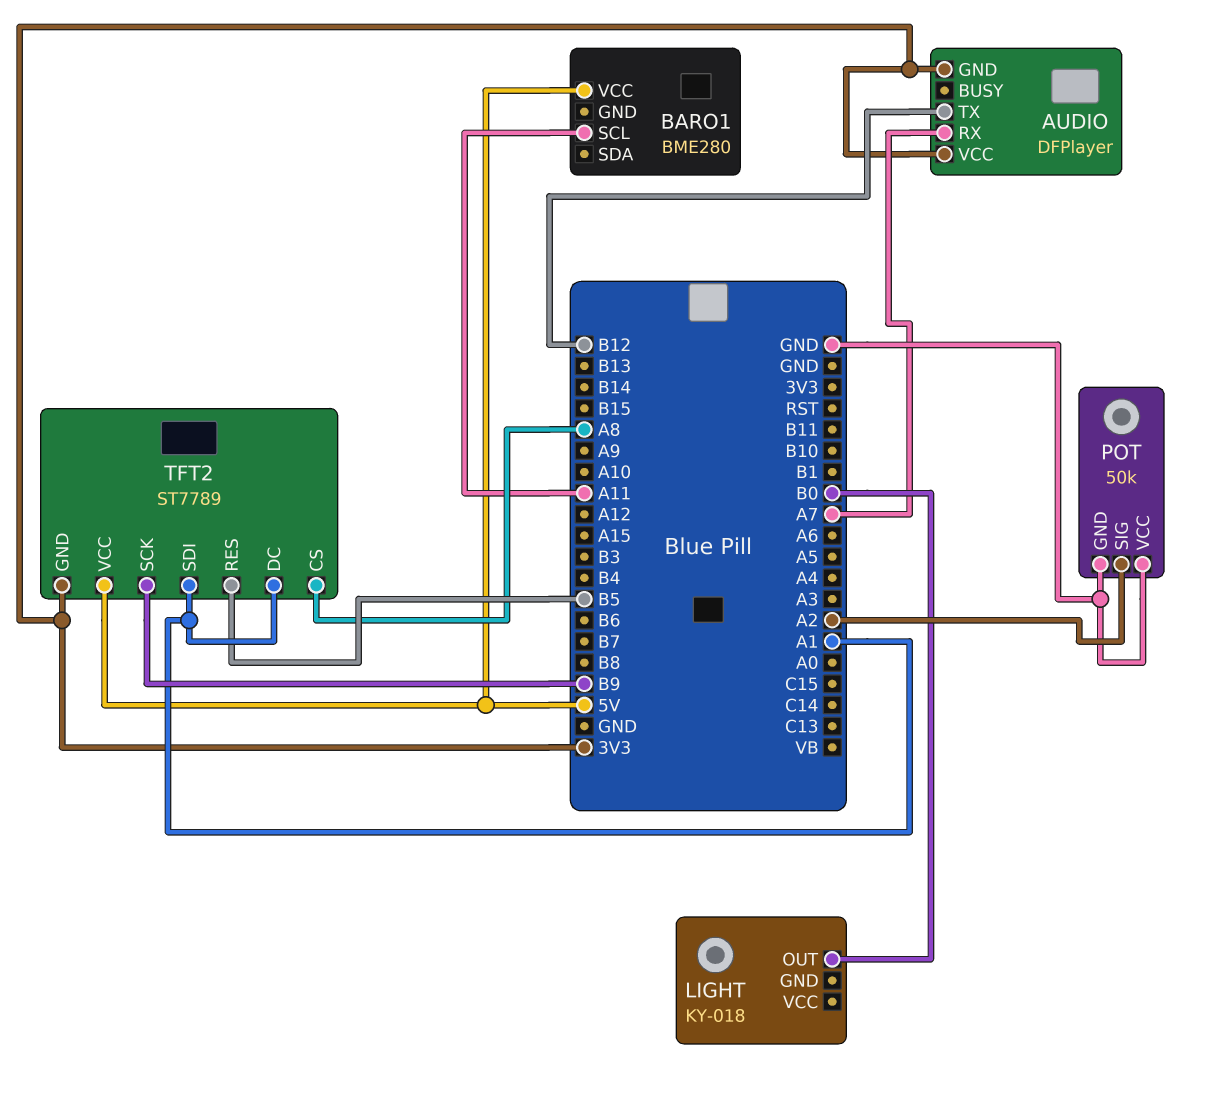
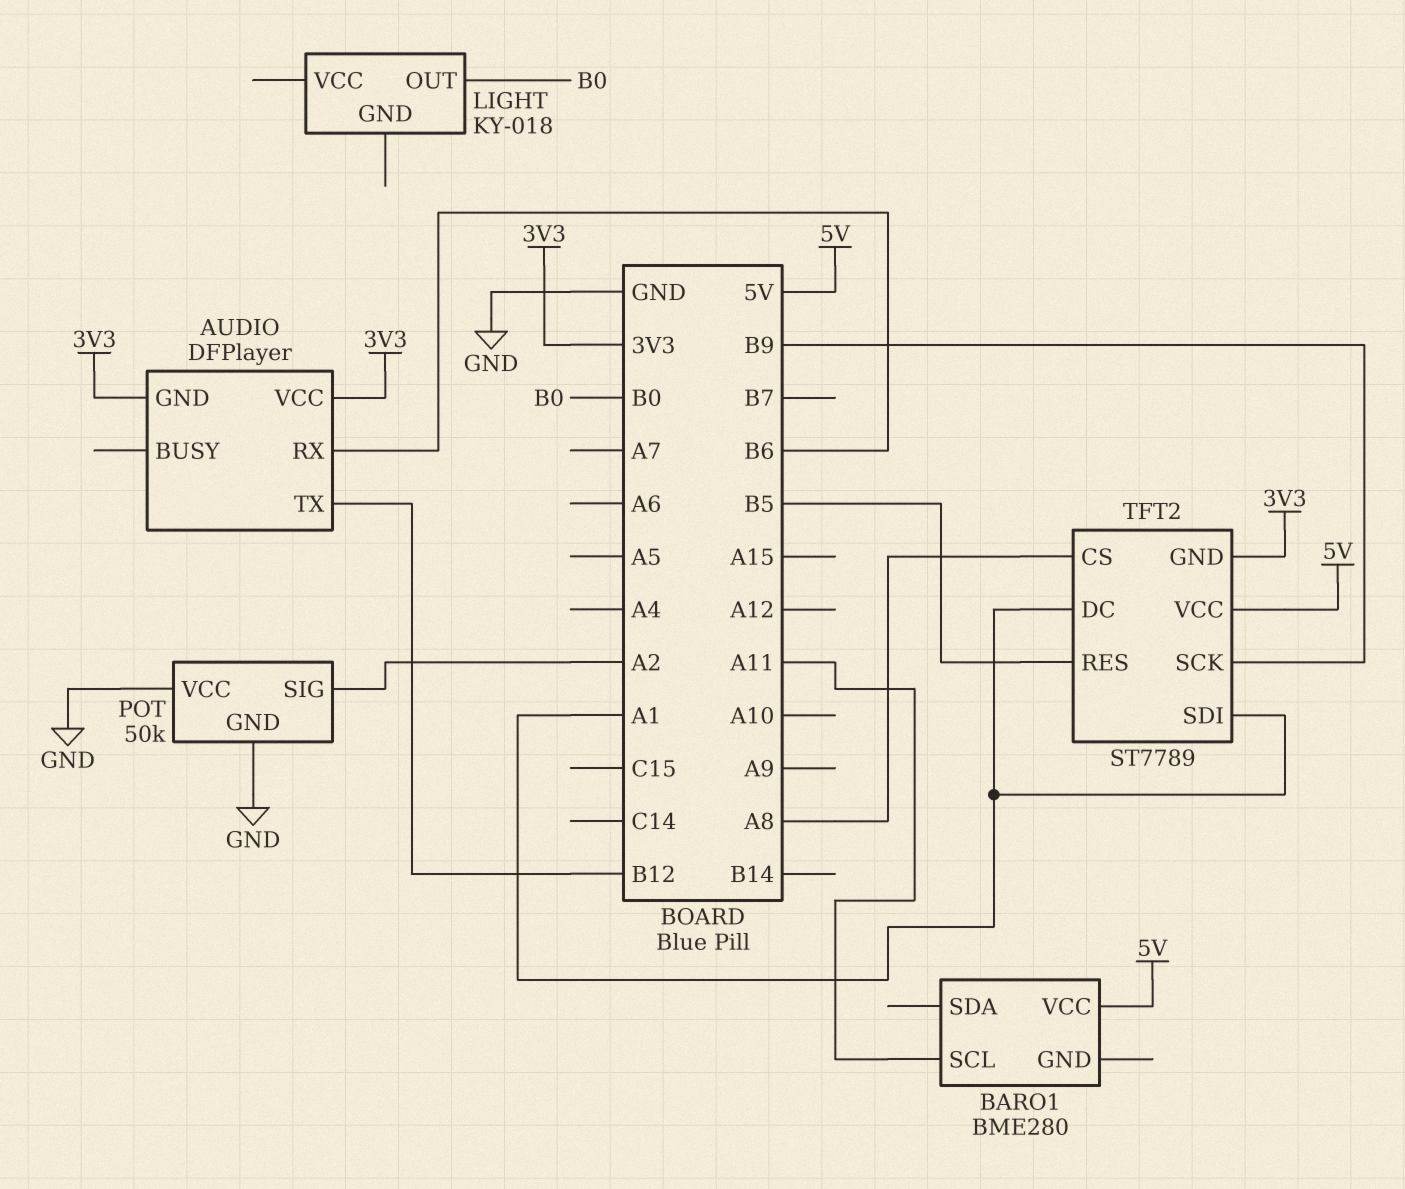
AUDIO pin RX: A7 -> B6

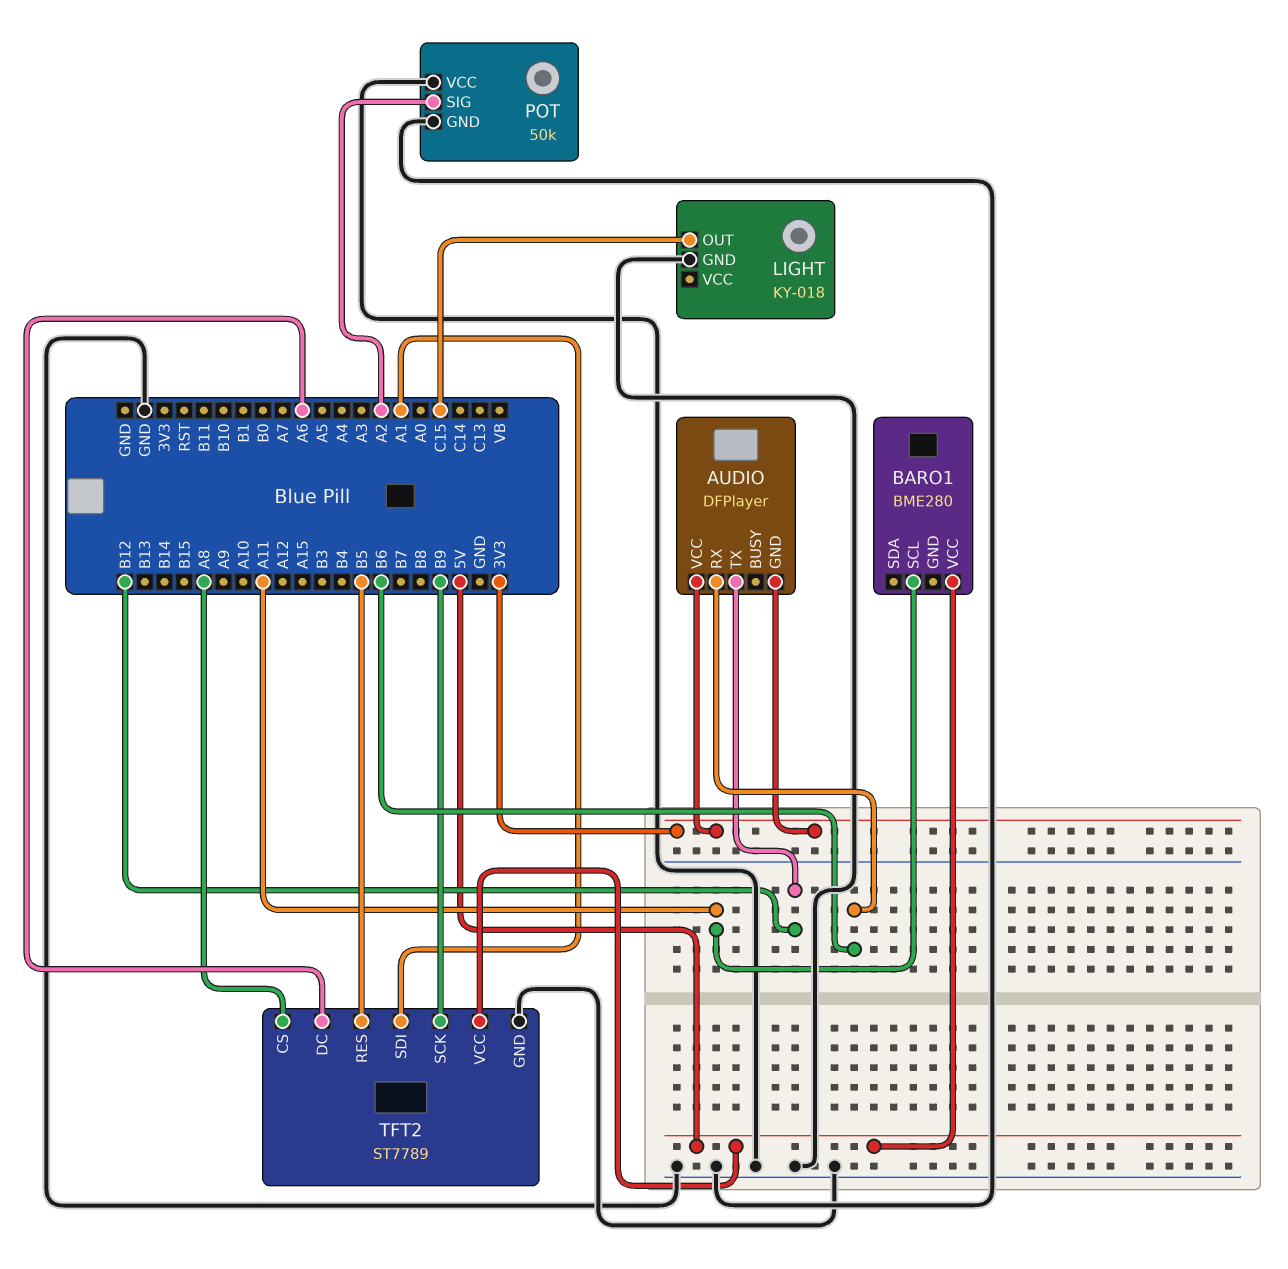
LIGHT pin GND: none -> GND
LIGHT pin OUT: B0 -> C15
TFT2 pin DC: A1 -> A6
TFT2 pin GND: 3V3 -> GND

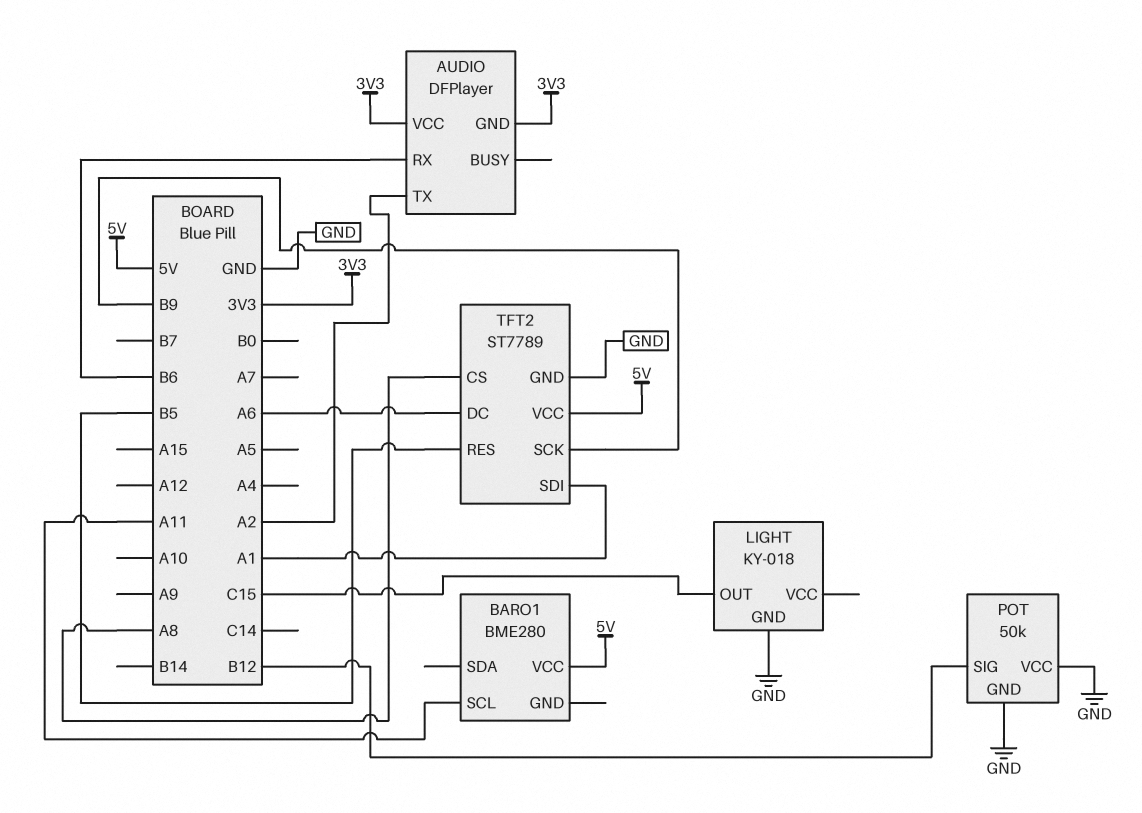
AUDIO pin TX: B12 -> A2
POT pin SIG: A2 -> B12

